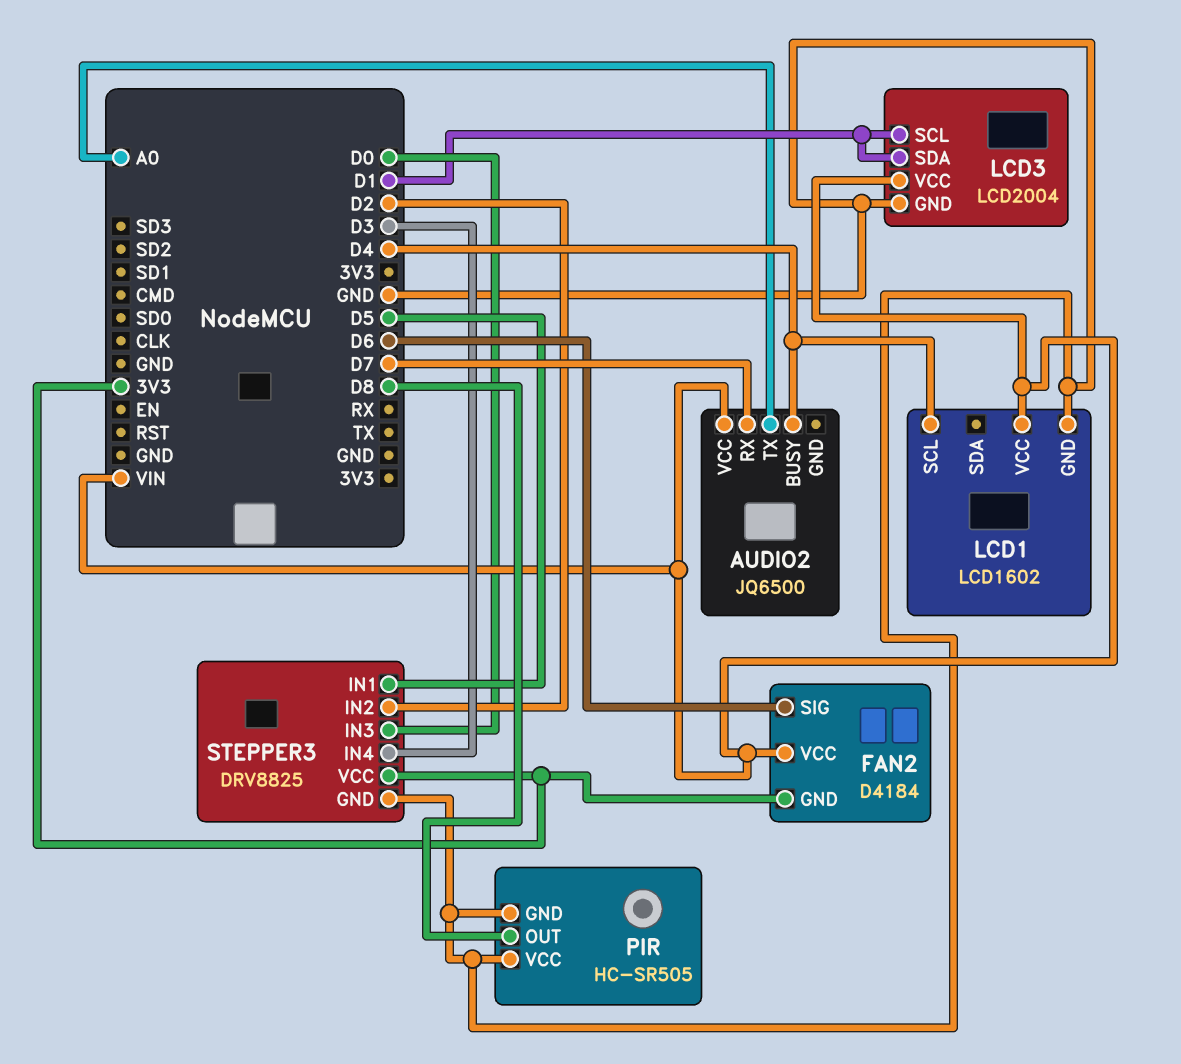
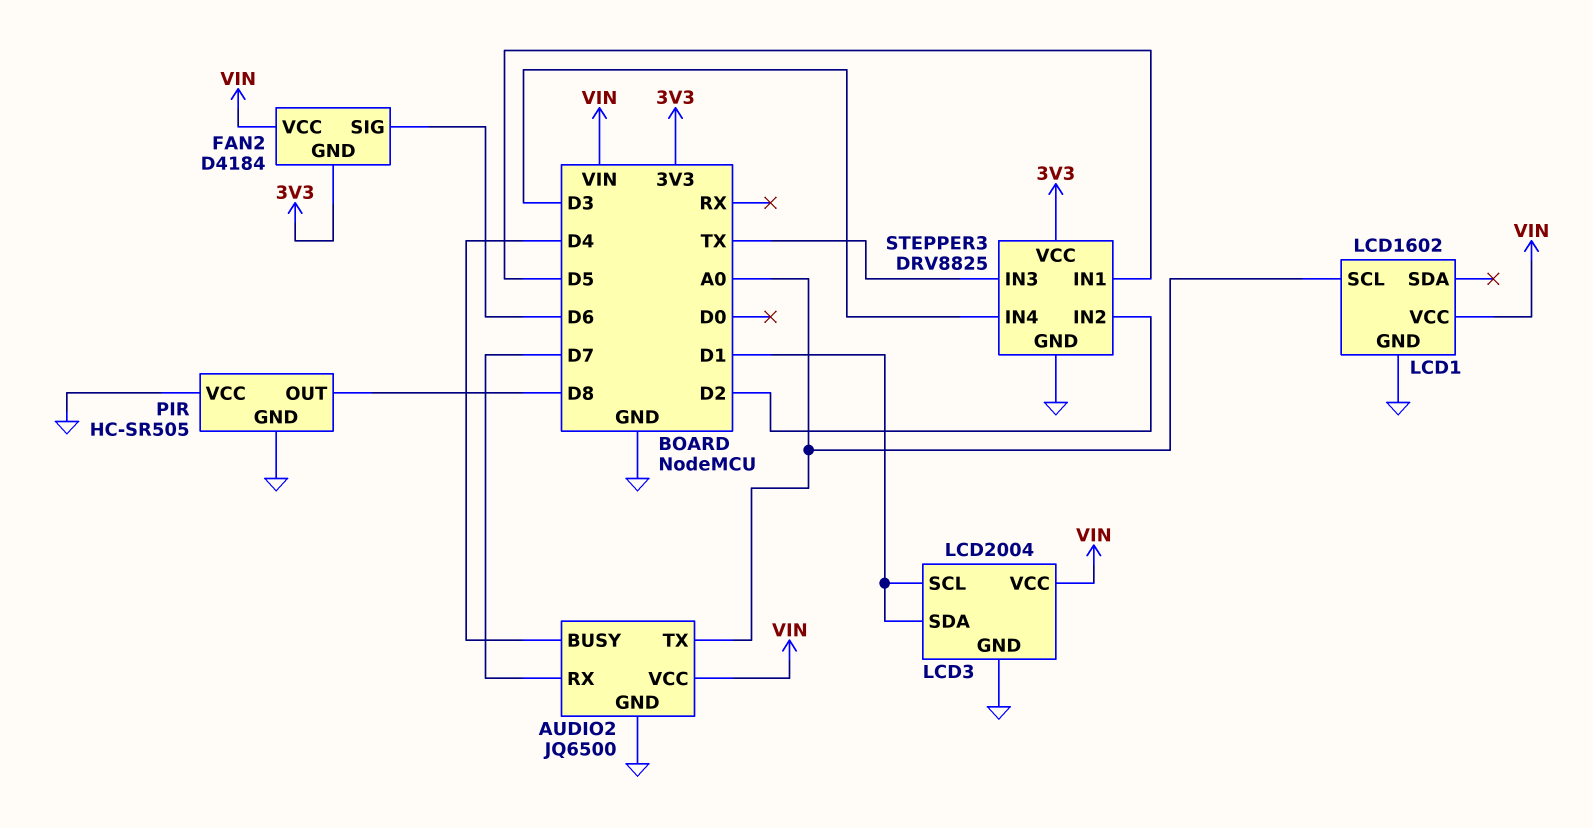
AUDIO2 pin GND: none -> GND
LCD1 pin SCL: D4 -> A0
STEPPER3 pin IN3: D0 -> TX

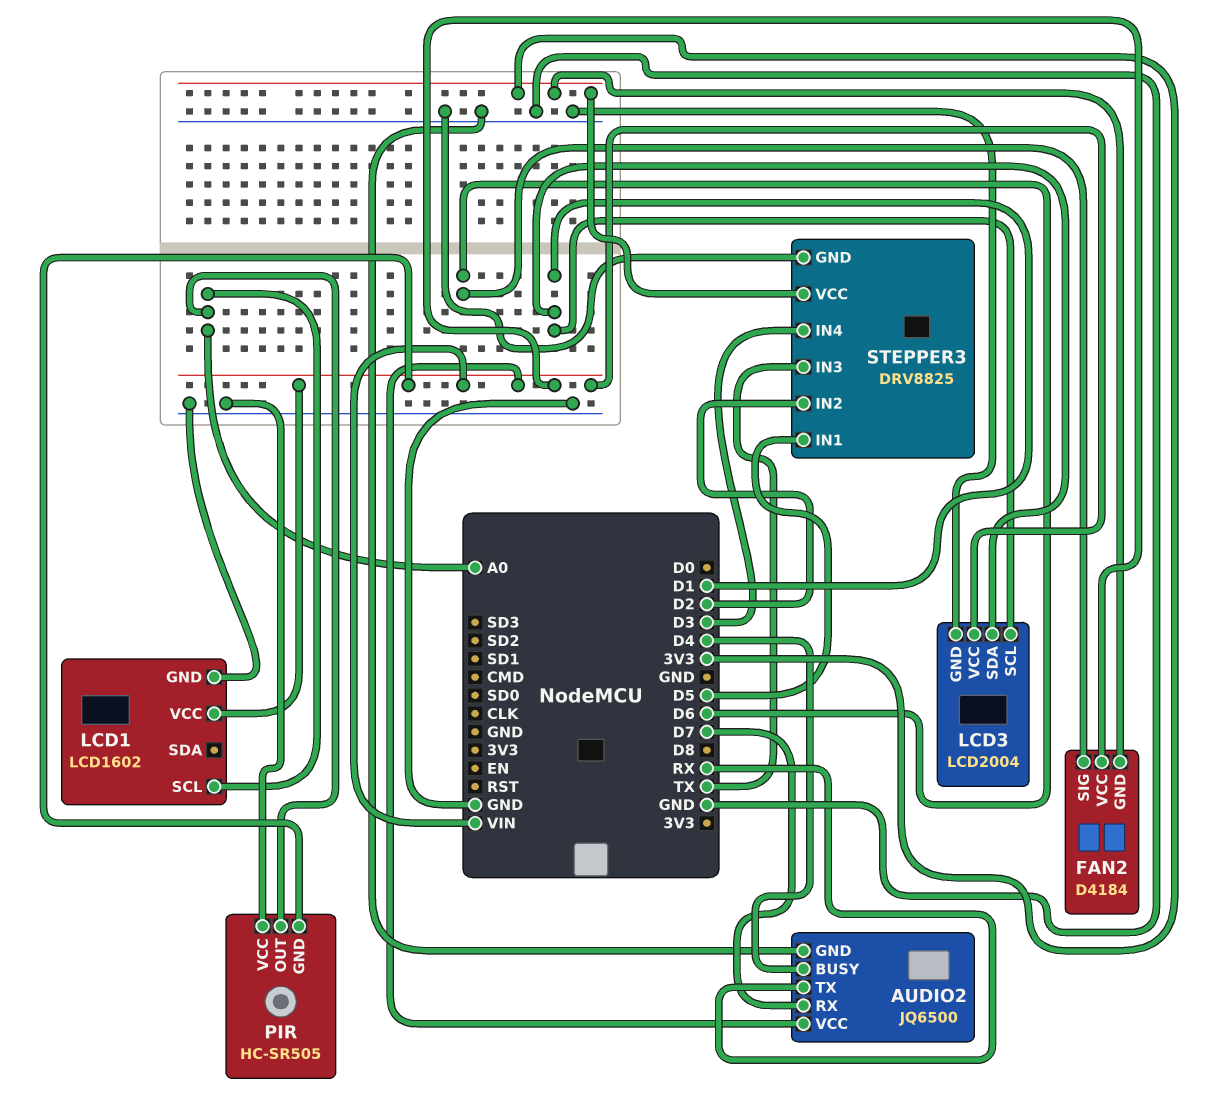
AUDIO2 pin TX: A0 -> RX
PIR pin GND: GND -> VIN
PIR pin OUT: D8 -> A0

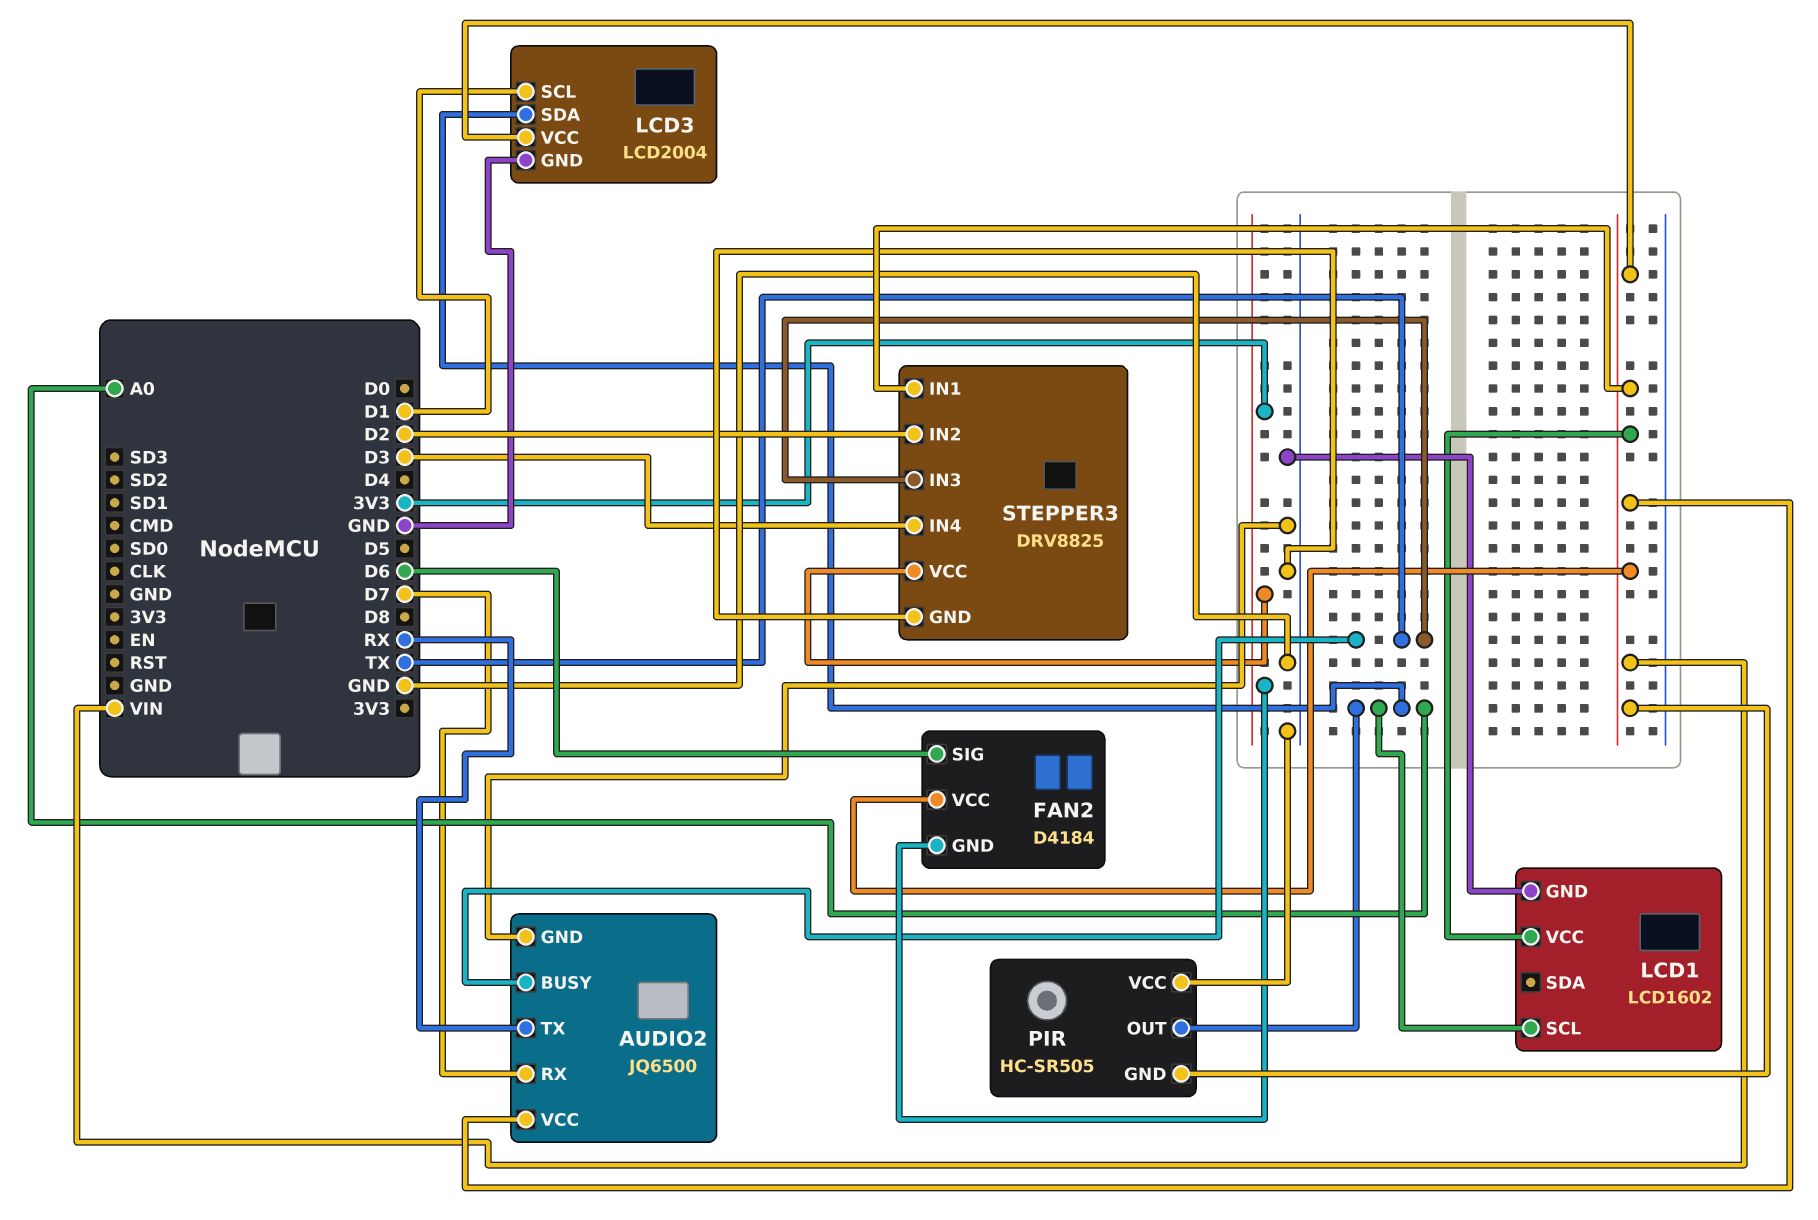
AUDIO2 pin BUSY: D4 -> TX
LCD3 pin SDA: D1 -> A0
STEPPER3 pin IN1: D5 -> VIN

